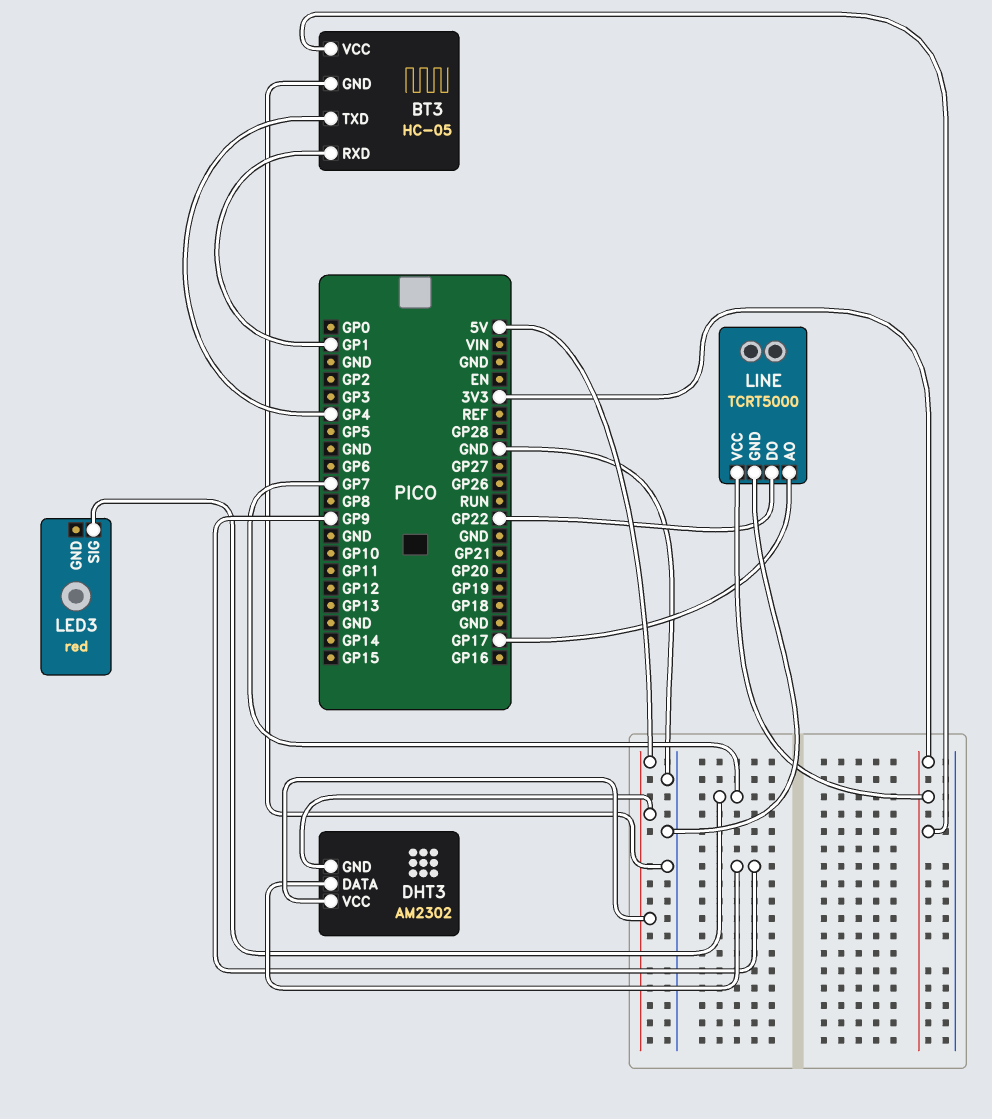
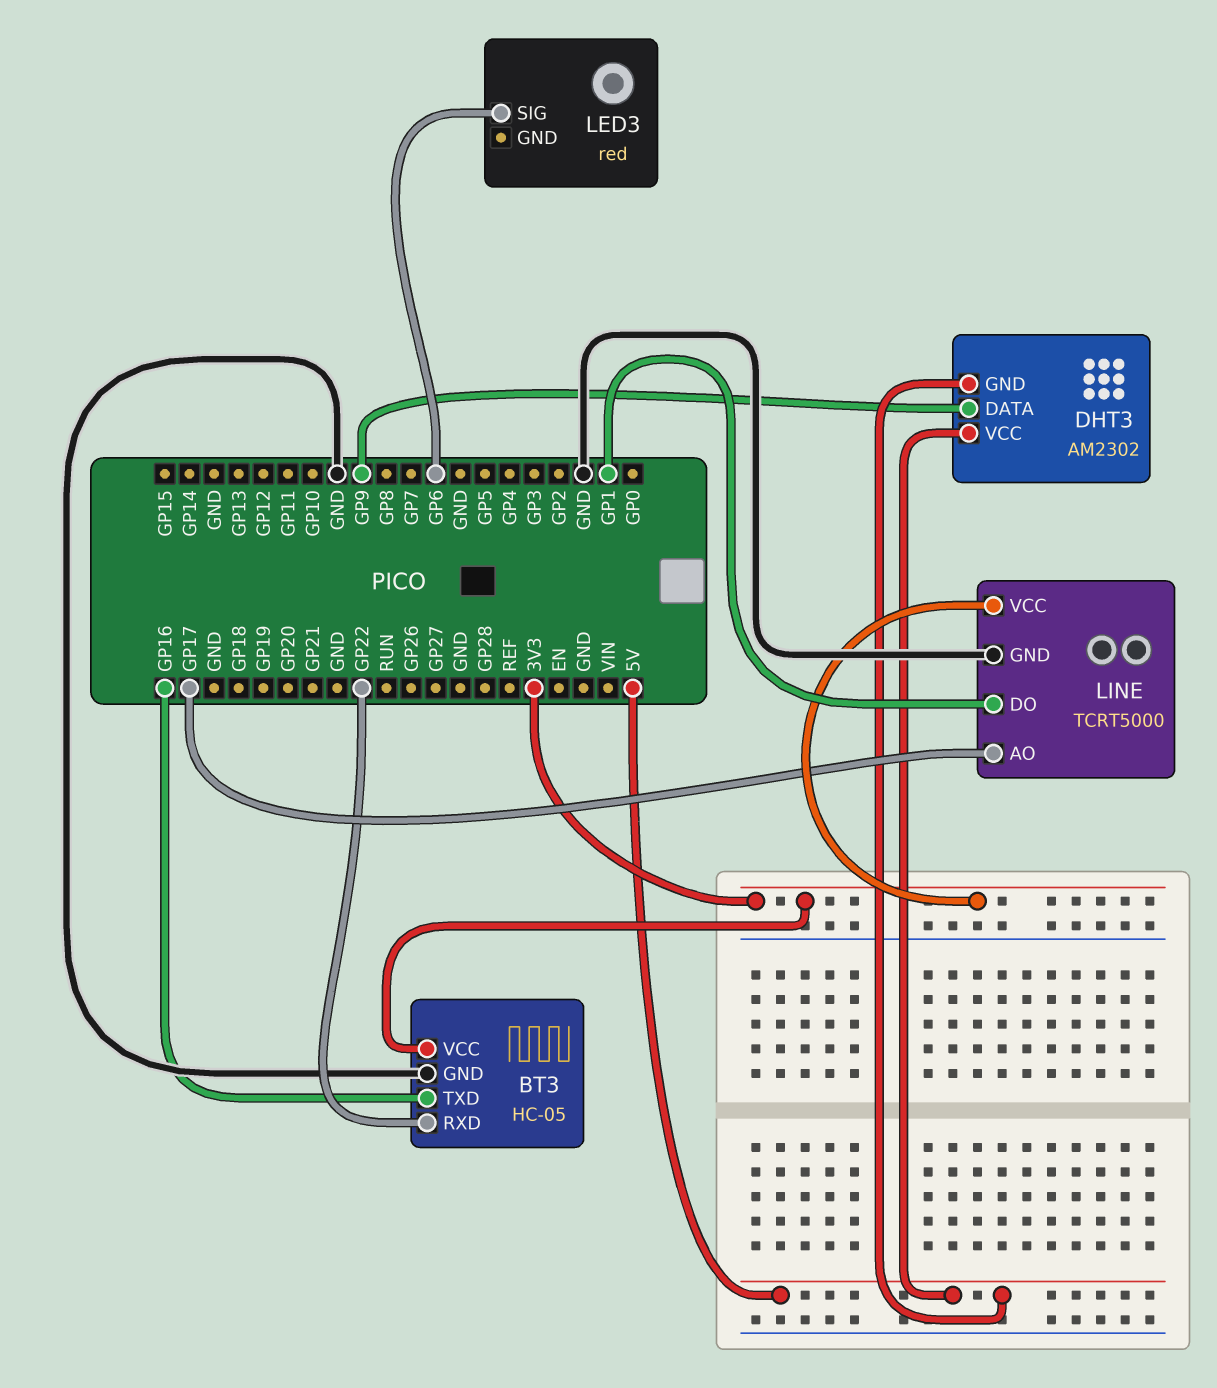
BT3 pin RXD: GP1 -> GP22
BT3 pin TXD: GP4 -> GP16
LED3 pin SIG: GP7 -> GP6
LINE pin DO: GP22 -> GP1

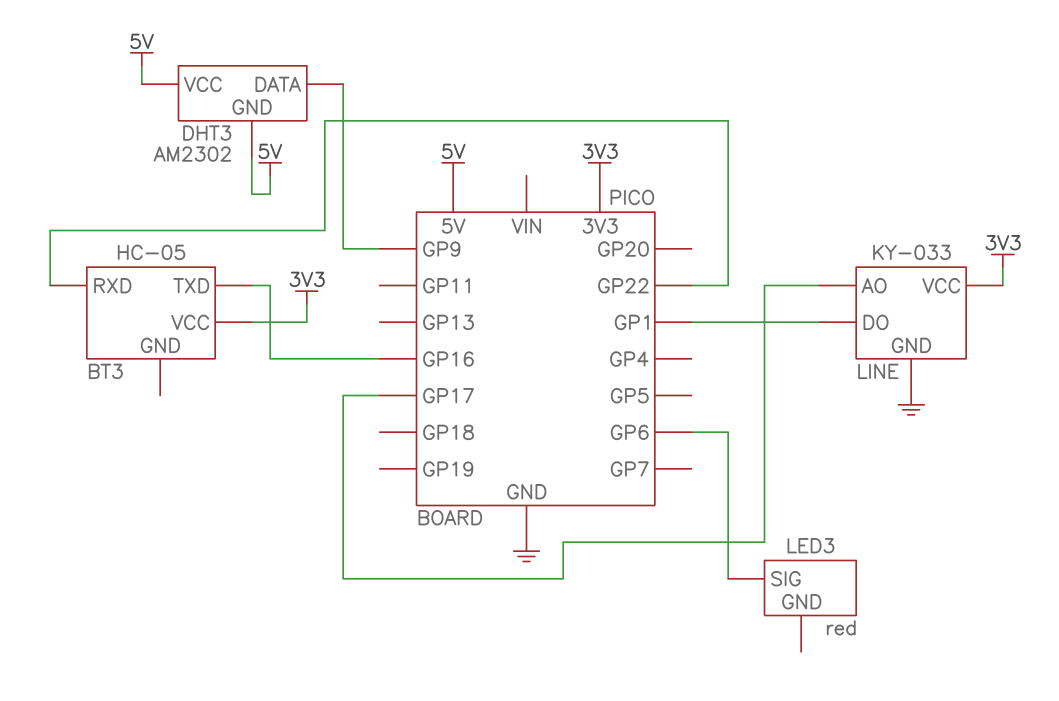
BT3 pin GND: GND -> none
LINE: TCRT5000 -> KY-033

